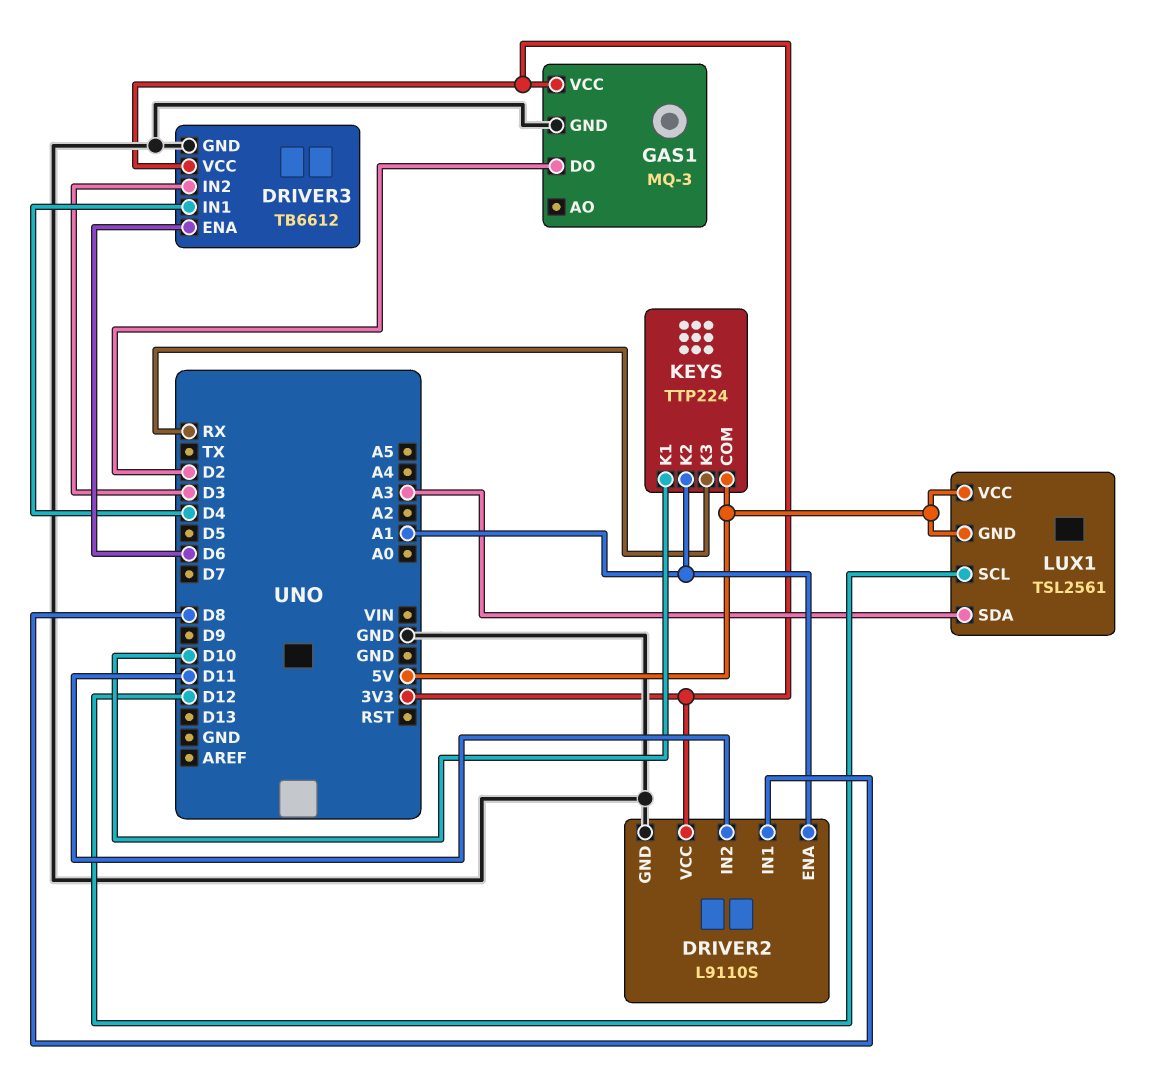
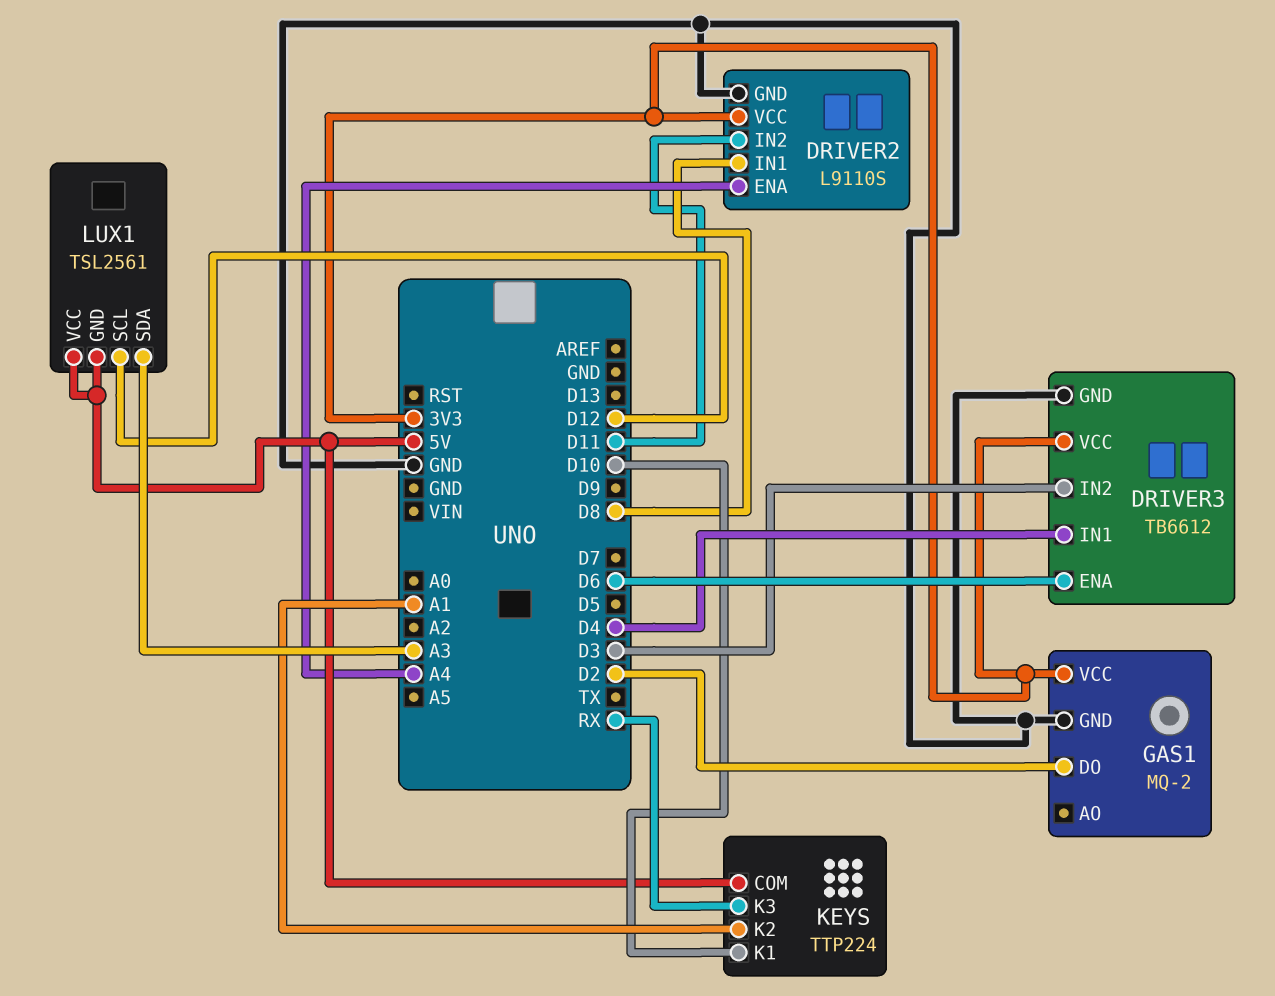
DRIVER2 pin ENA: A1 -> A4
GAS1: MQ-3 -> MQ-2

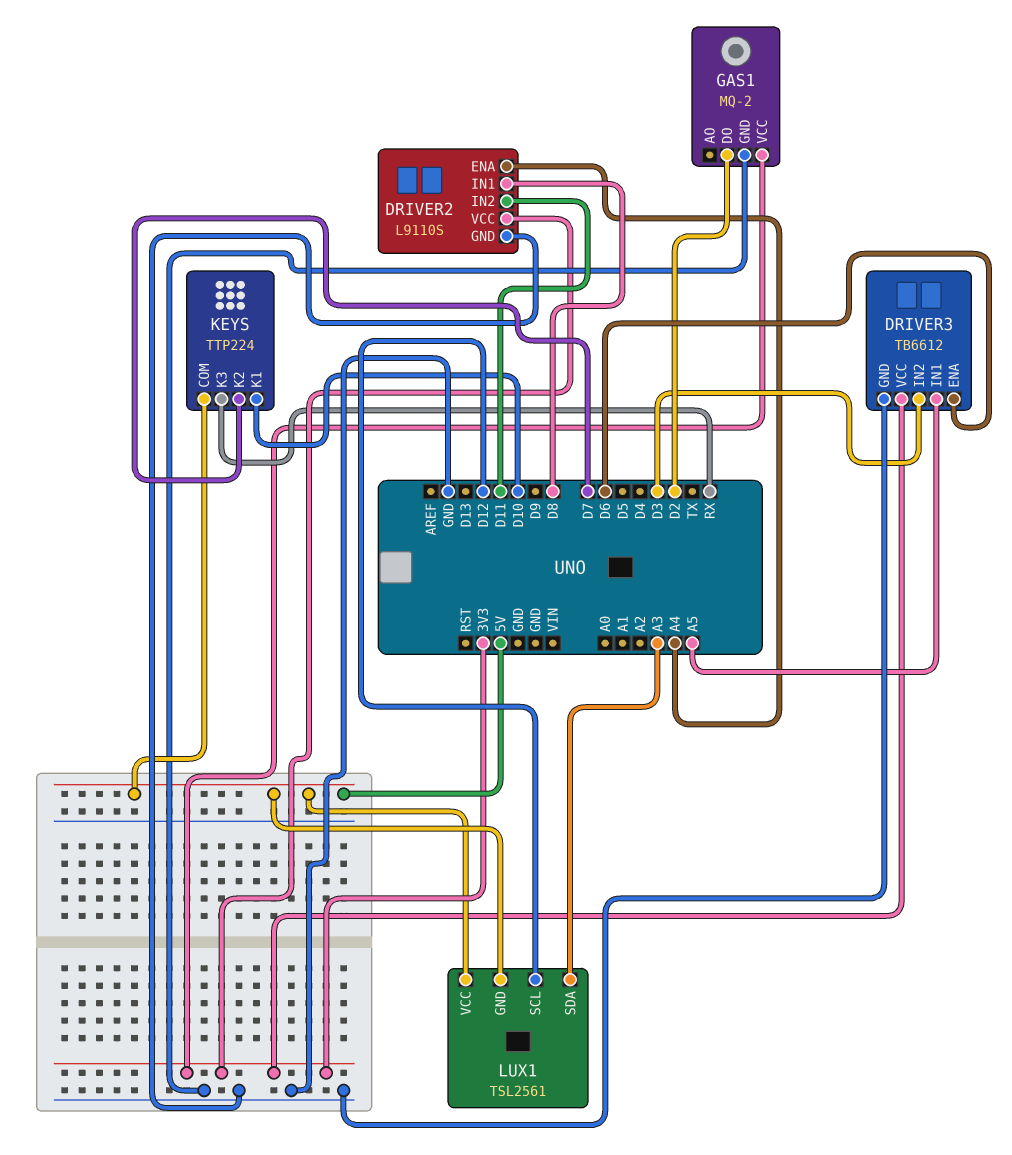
DRIVER3 pin IN1: D4 -> A5
KEYS pin K2: A1 -> D7

